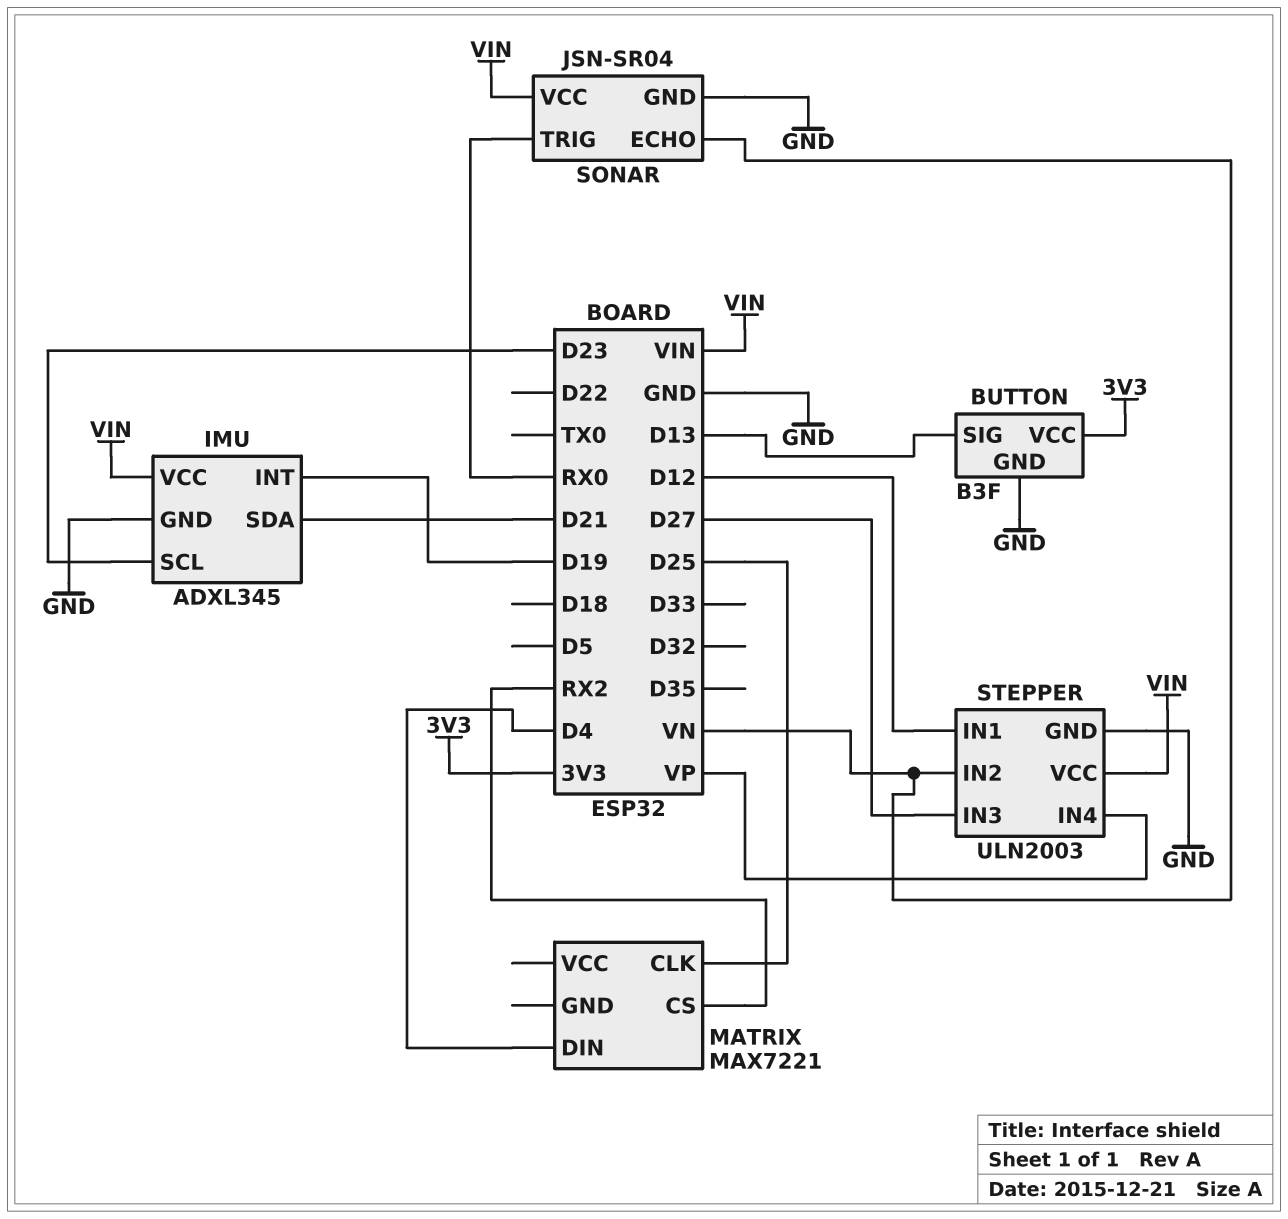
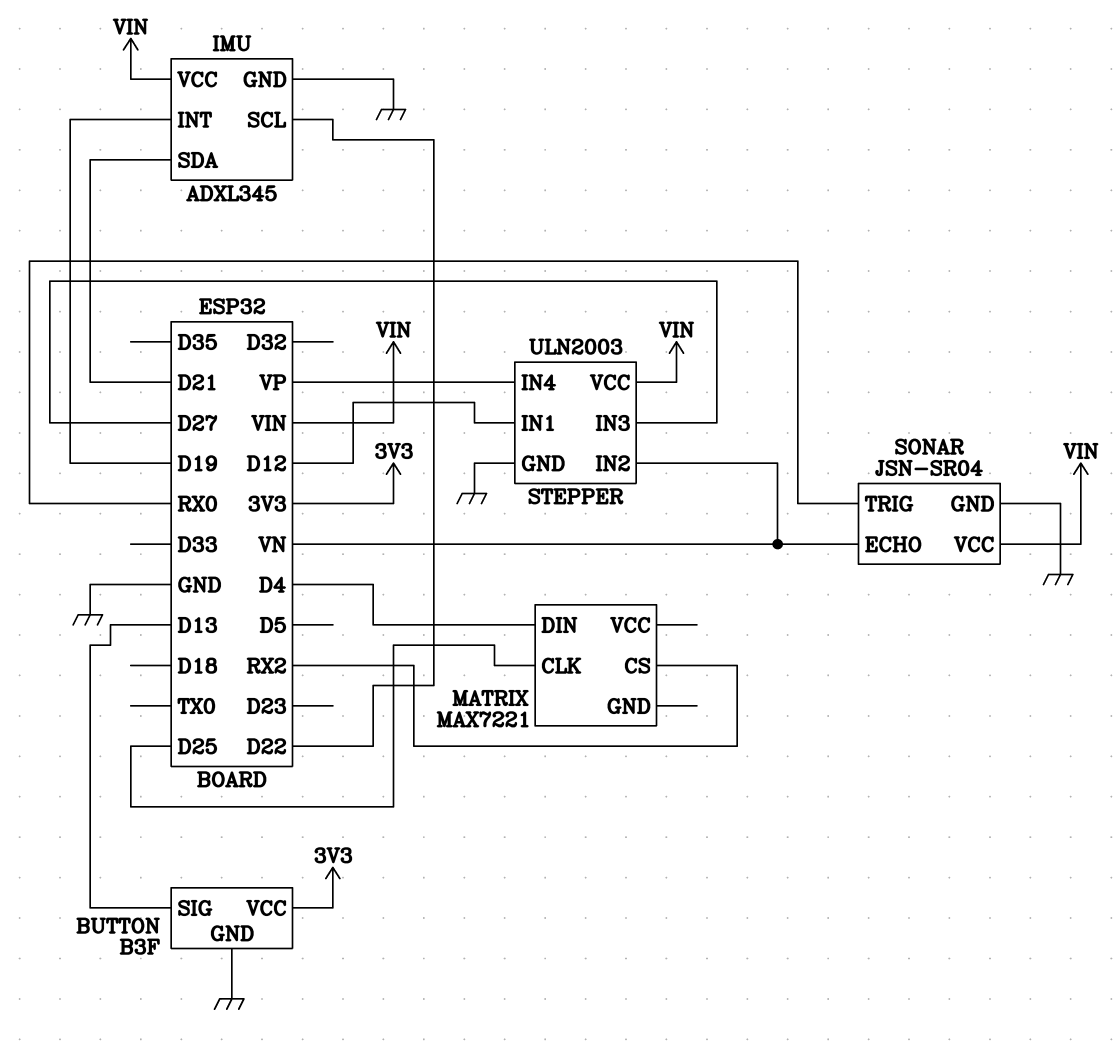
IMU pin SCL: D23 -> D22

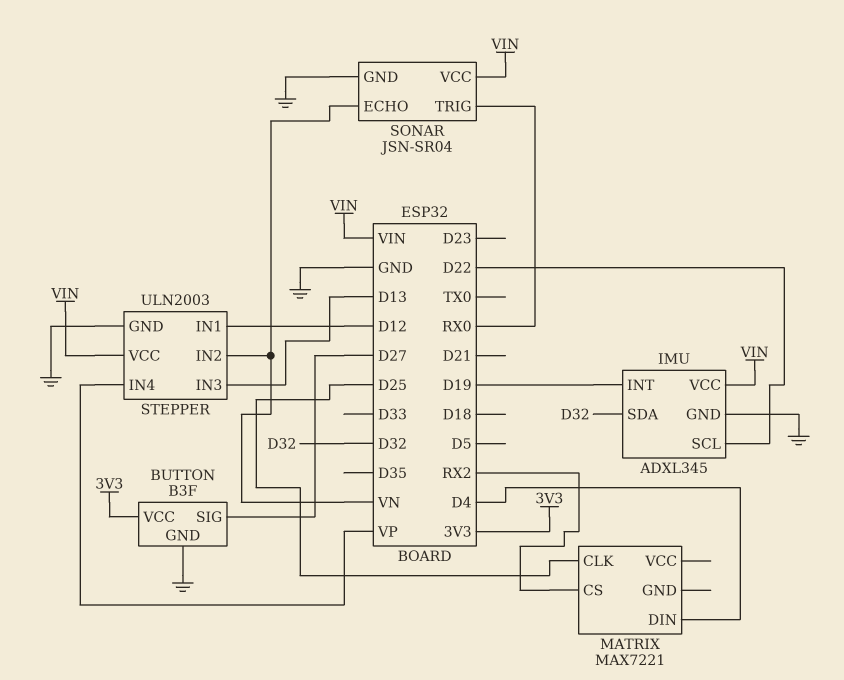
BUTTON pin SIG: D13 -> D27
IMU pin SDA: D21 -> D32
STEPPER pin IN3: D27 -> D13

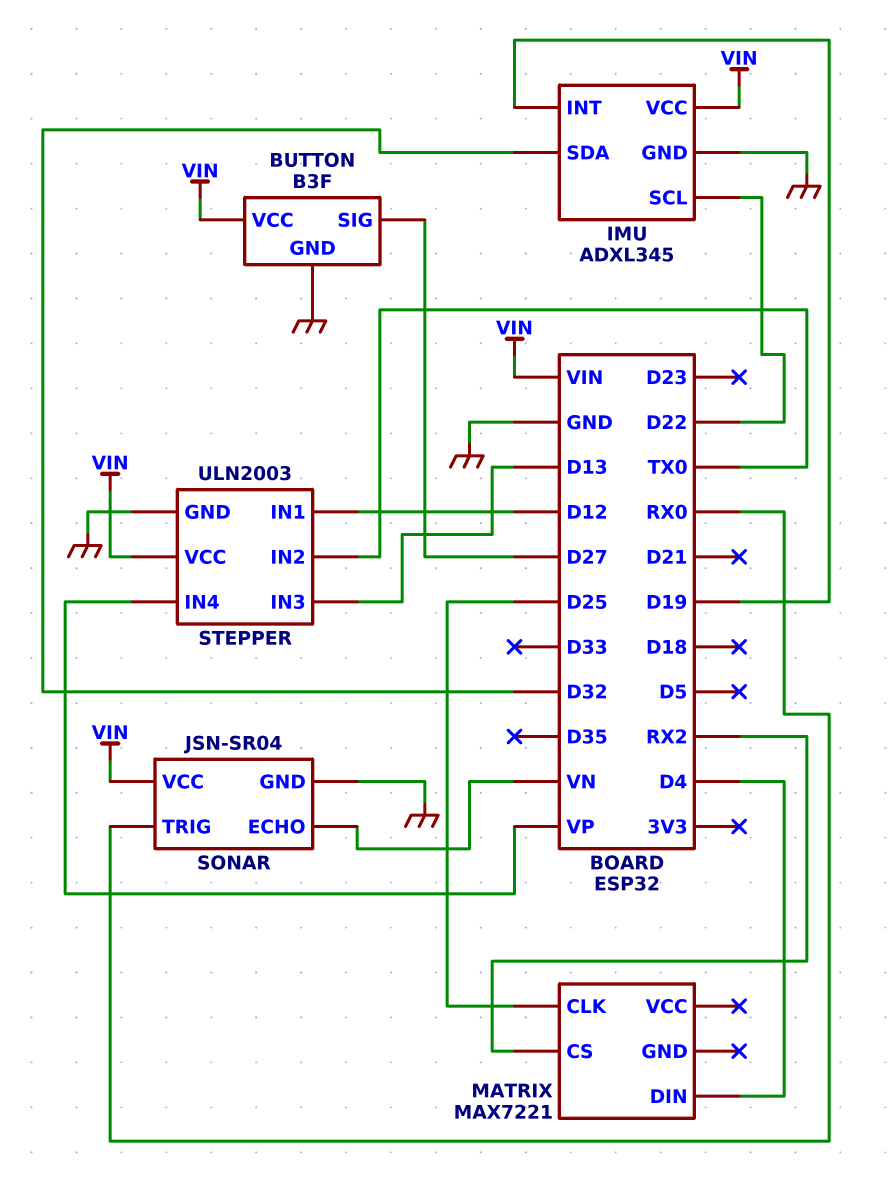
BUTTON pin VCC: 3V3 -> VIN
STEPPER pin IN2: VN -> TX0

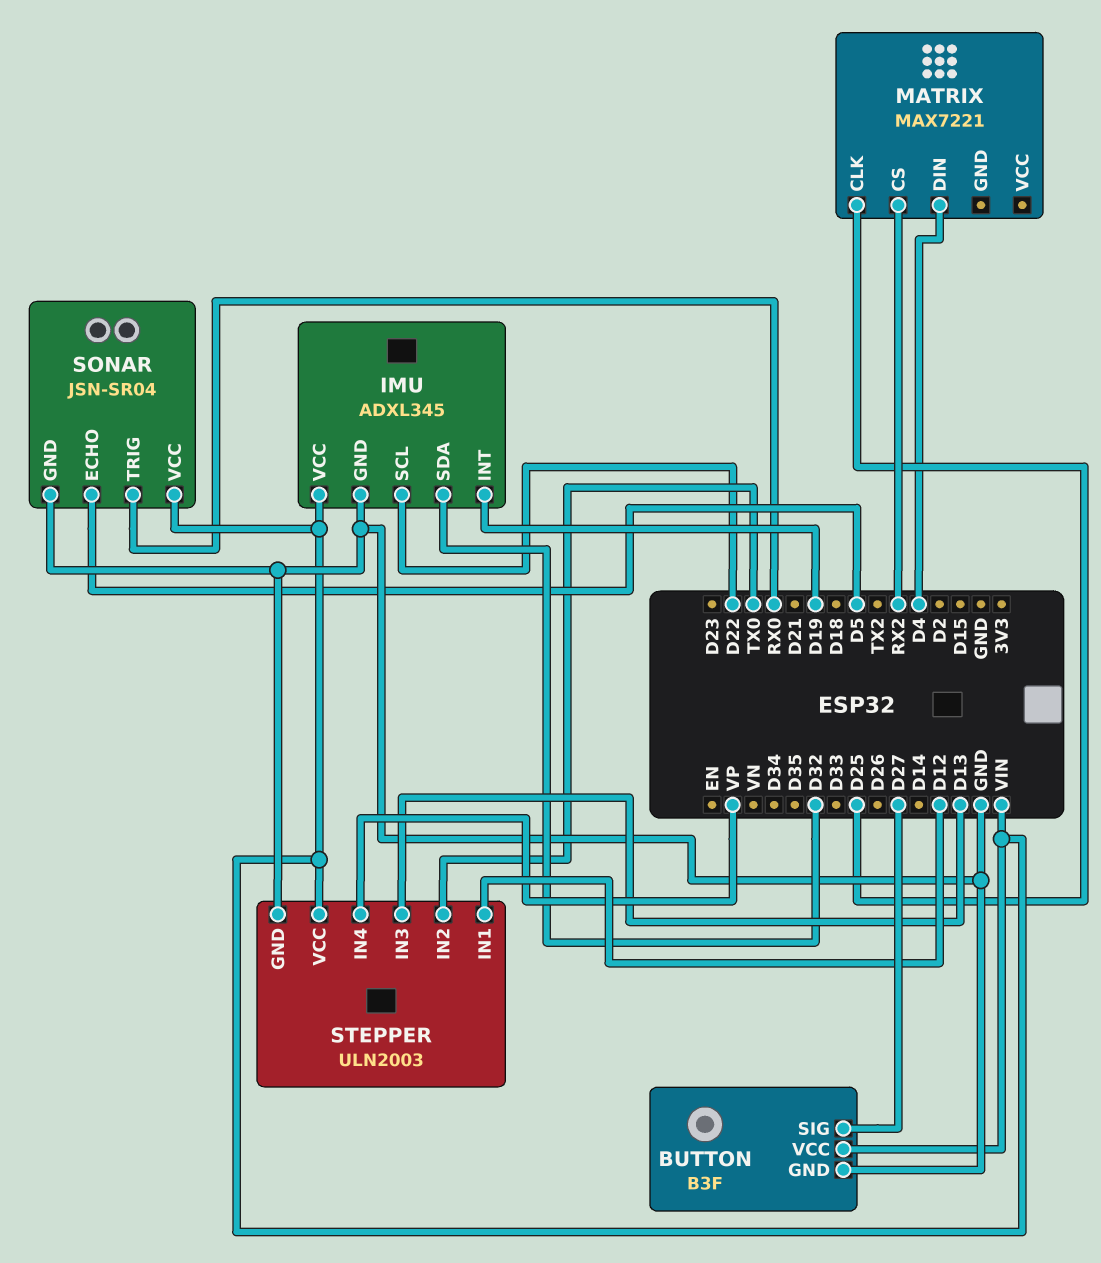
SONAR pin ECHO: VN -> D5

